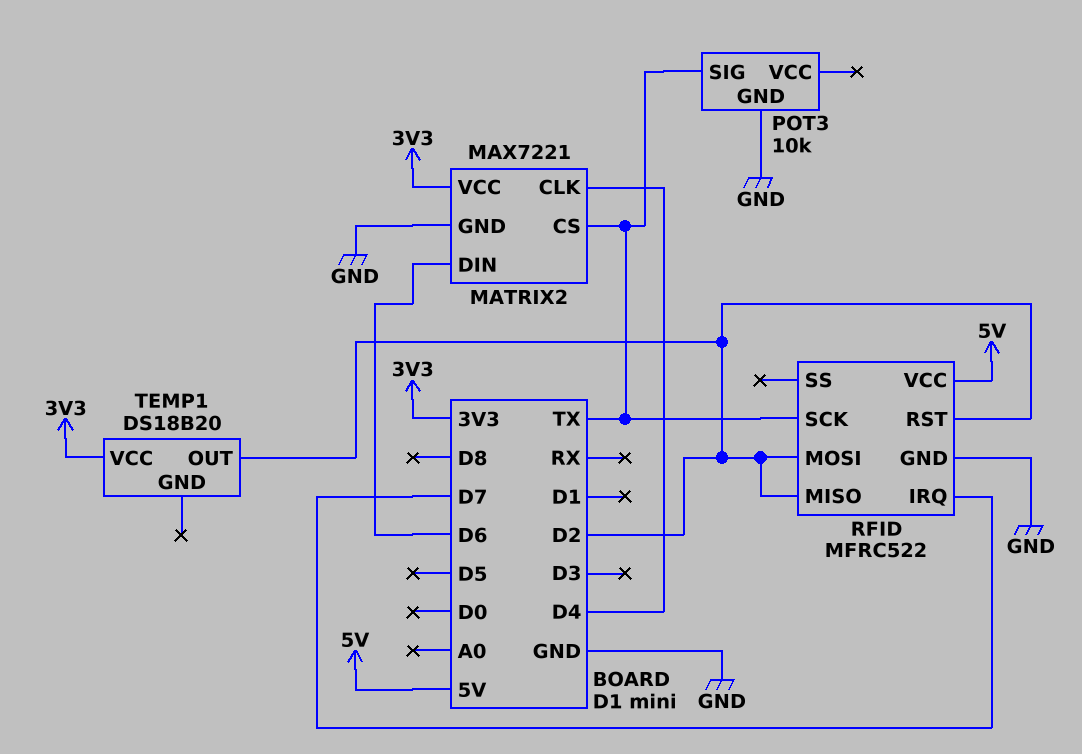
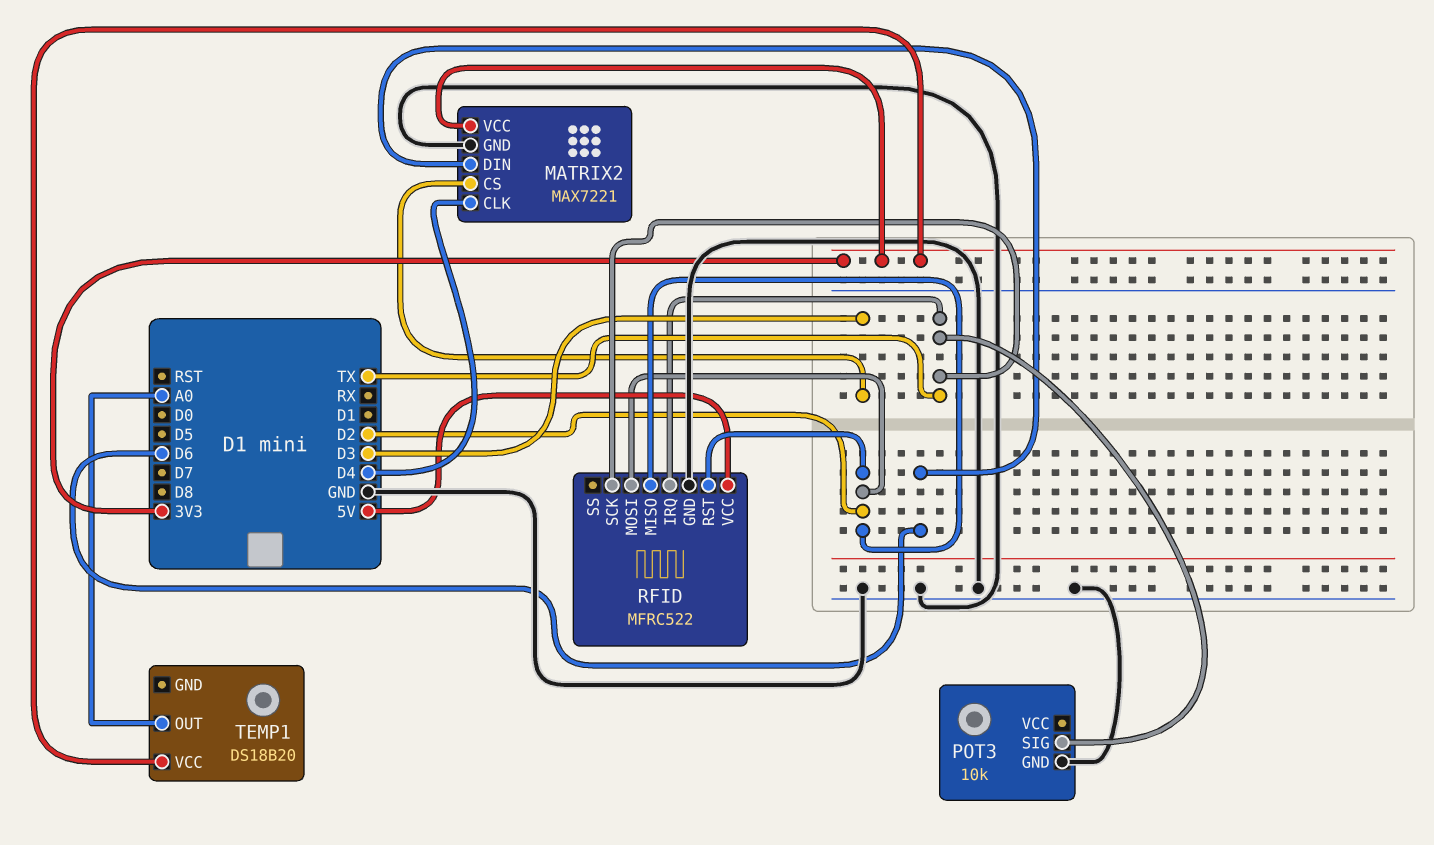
MATRIX2 pin CS: TX -> D3
RFID pin IRQ: D7 -> TX
TEMP1 pin OUT: D2 -> A0

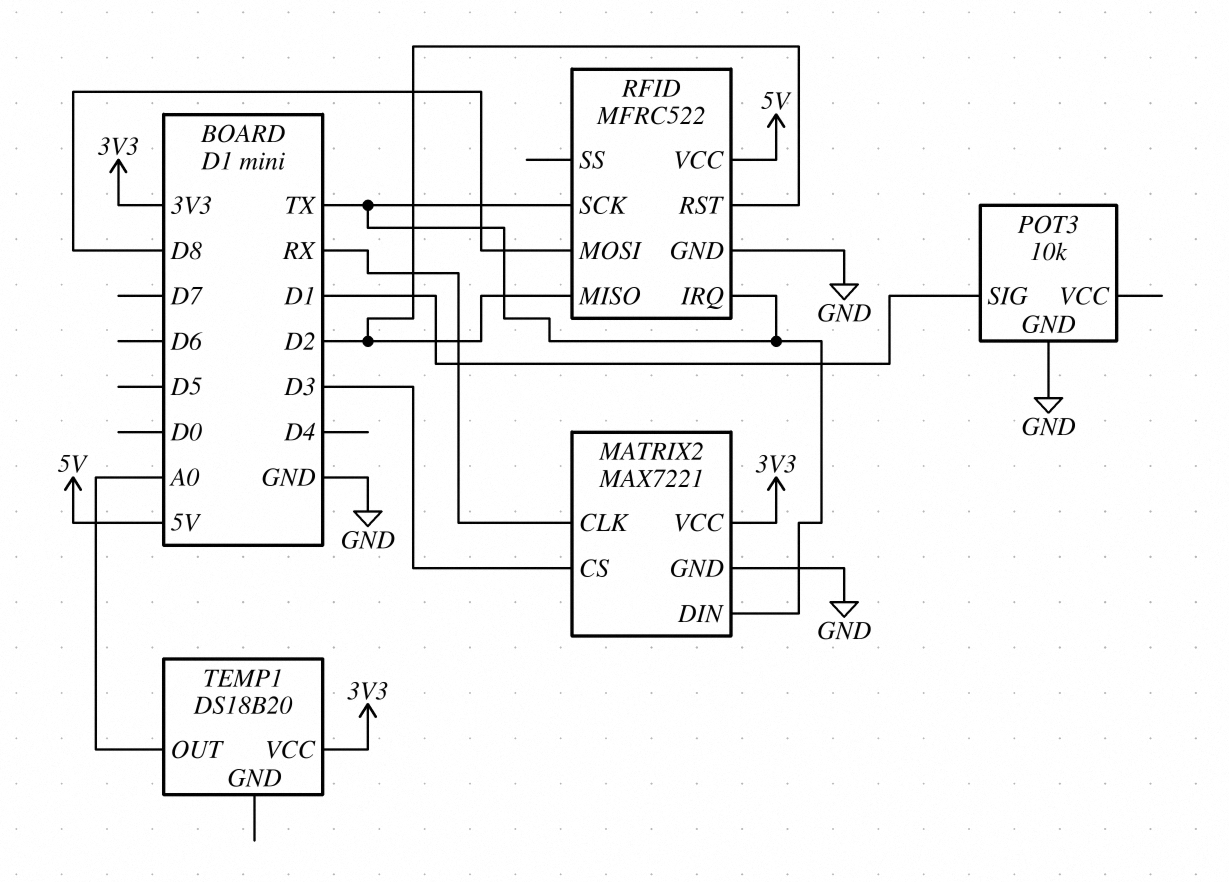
MATRIX2 pin CLK: D4 -> RX
MATRIX2 pin DIN: D6 -> TX
POT3 pin SIG: TX -> D1
RFID pin MOSI: D2 -> D8

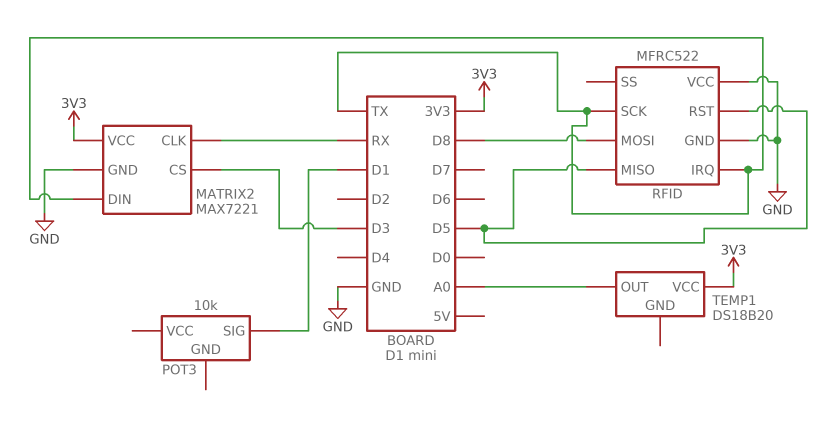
POT3 pin GND: GND -> none
RFID pin MISO: D2 -> D5
RFID pin RST: D2 -> D5
RFID pin VCC: 5V -> GND

